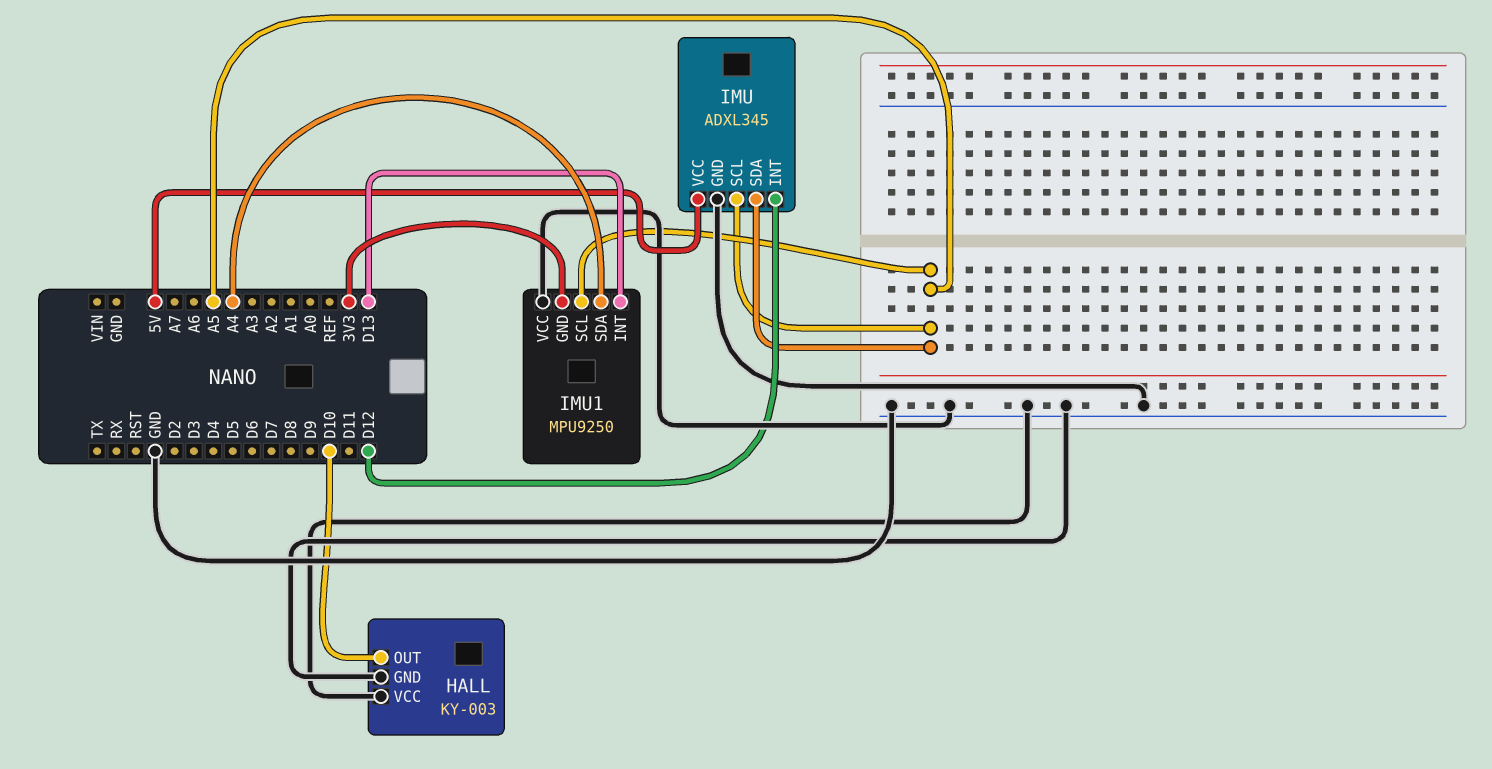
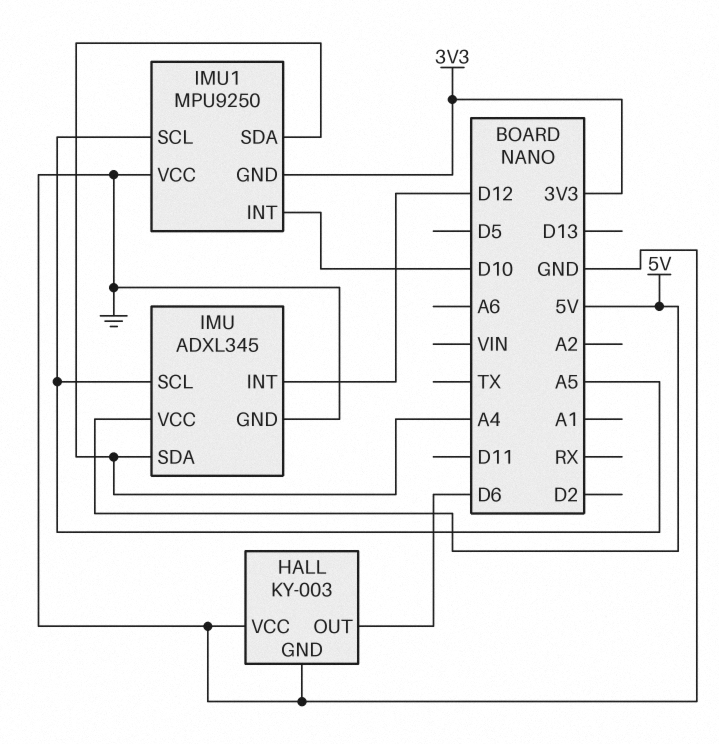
HALL pin OUT: D10 -> D6
IMU pin SDA: A5 -> A4
IMU1 pin INT: D13 -> D10

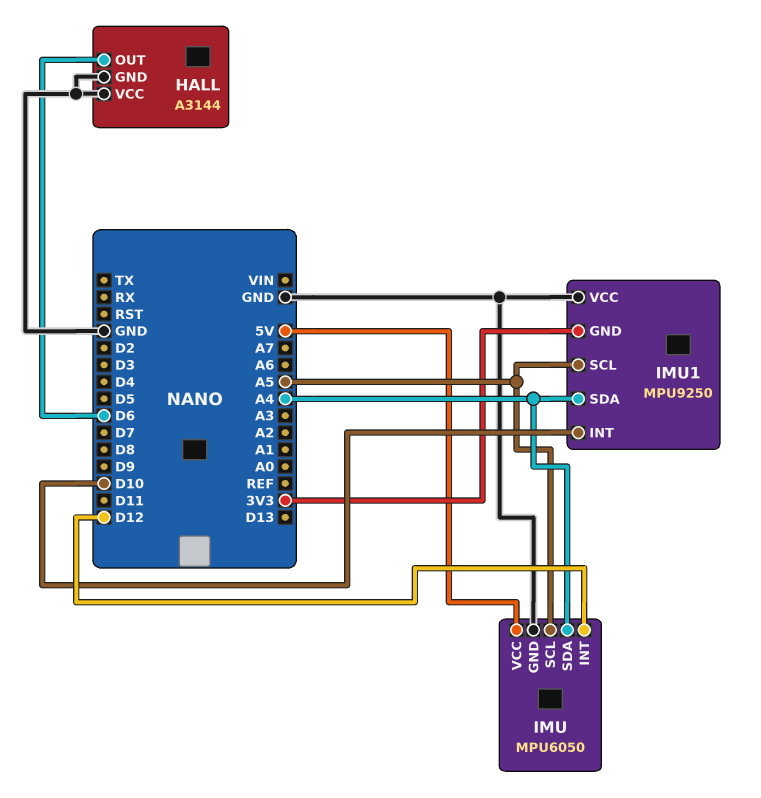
HALL: KY-003 -> A3144
IMU: ADXL345 -> MPU6050

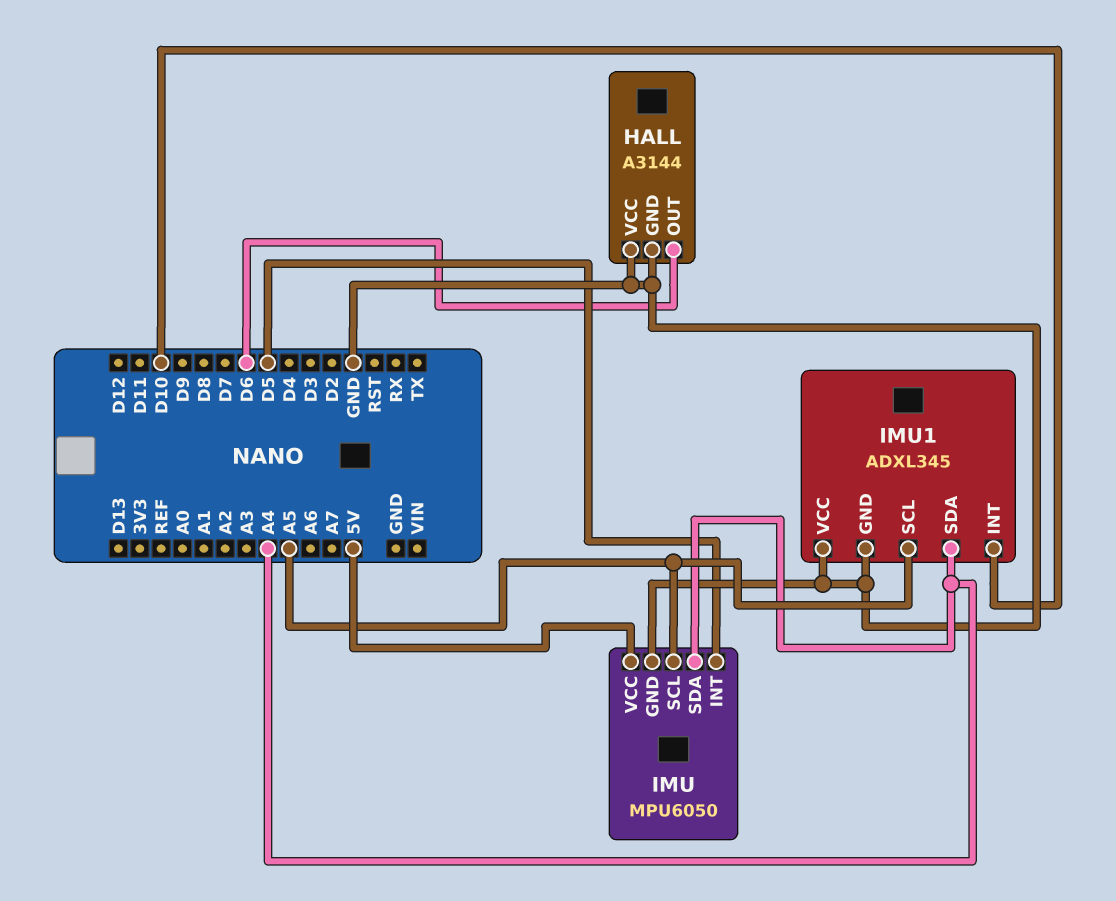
IMU pin INT: D12 -> D5
IMU1: MPU9250 -> ADXL345
IMU1 pin GND: 3V3 -> GND

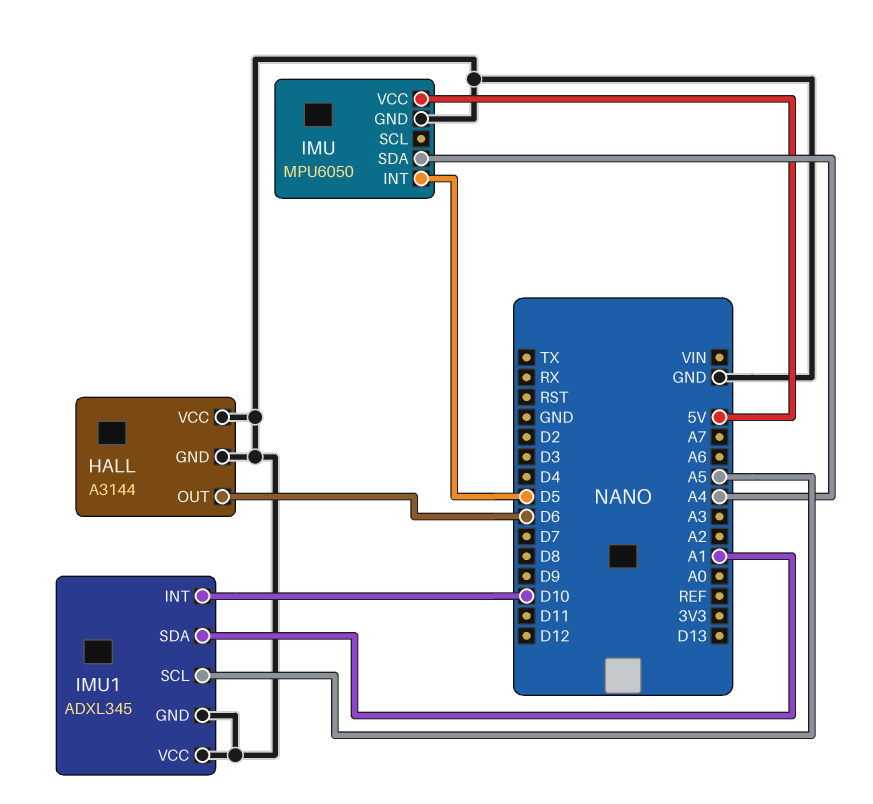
IMU pin SCL: A5 -> none
IMU1 pin SDA: A4 -> A1

